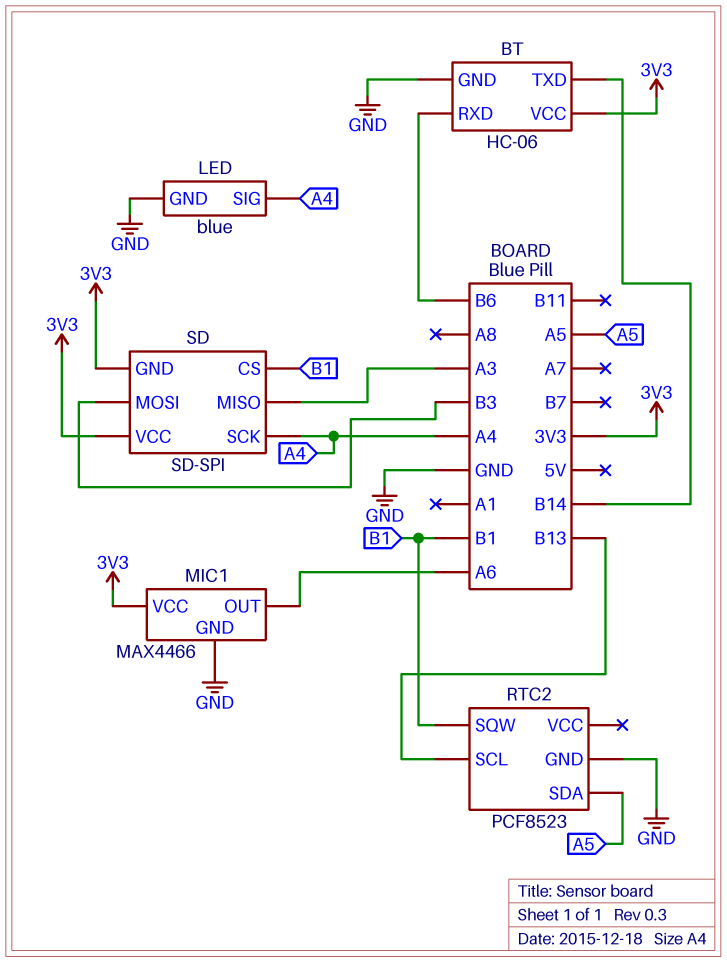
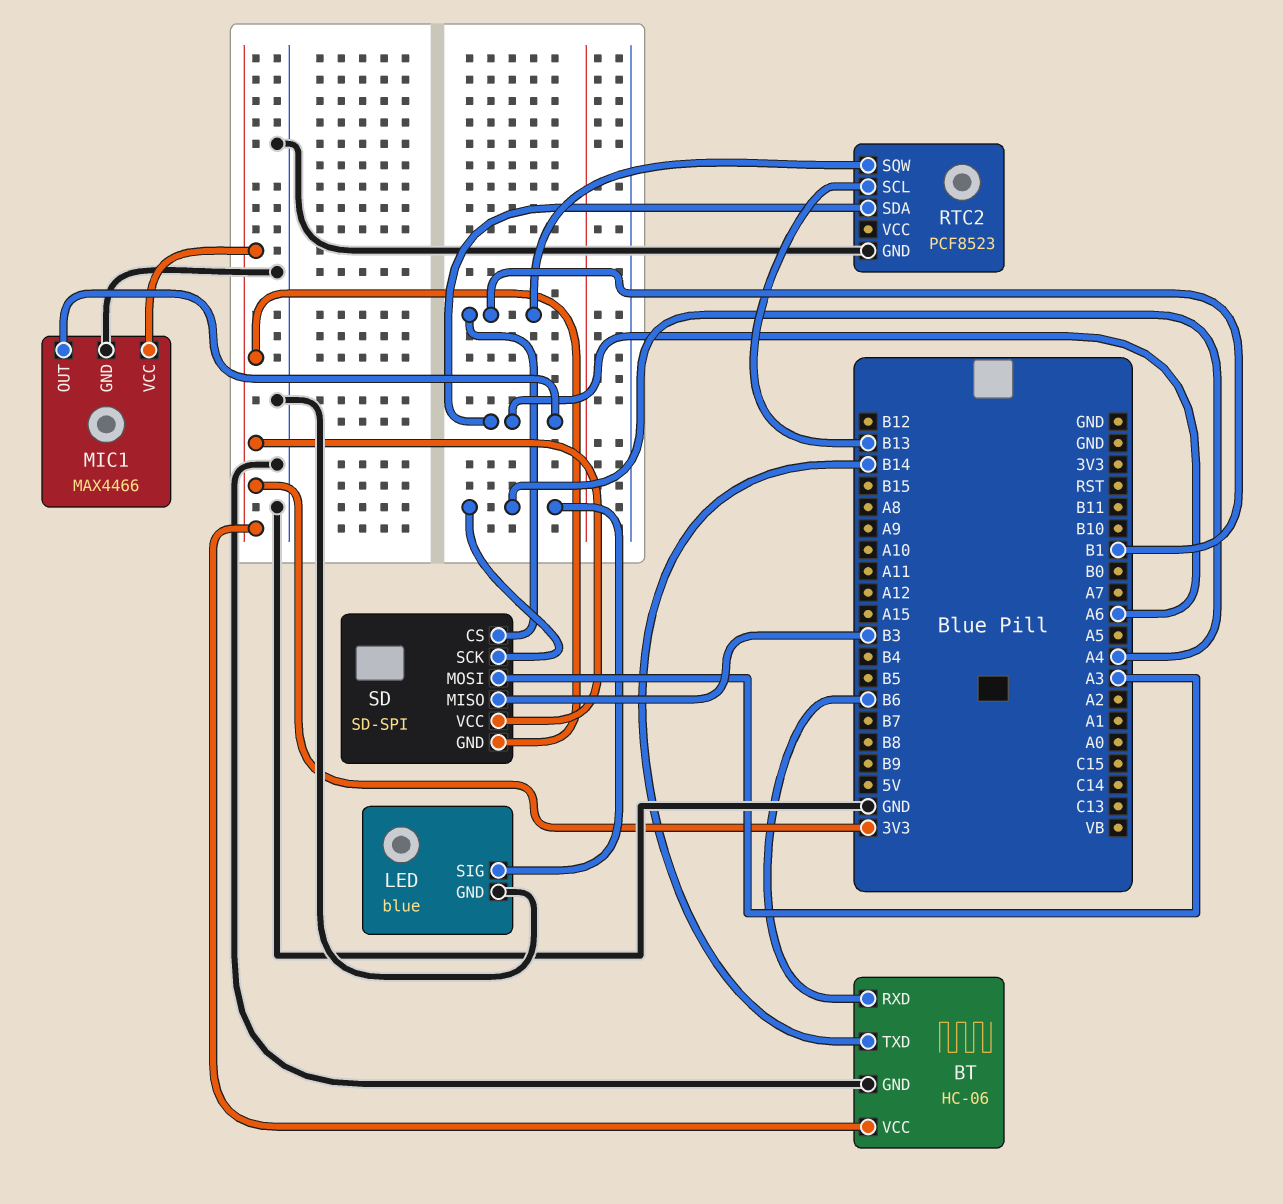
RTC2 pin SDA: A5 -> A6
SD pin MISO: A3 -> B3
SD pin MOSI: B3 -> A3

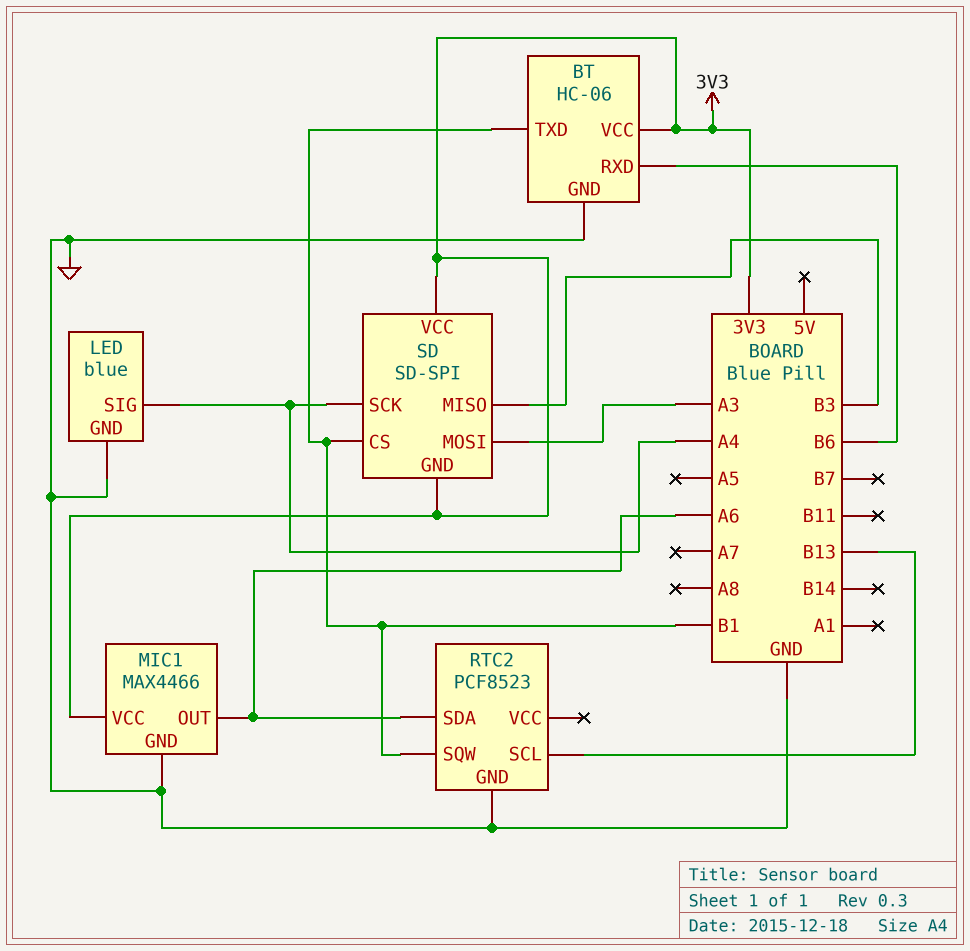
BT pin TXD: B14 -> B1

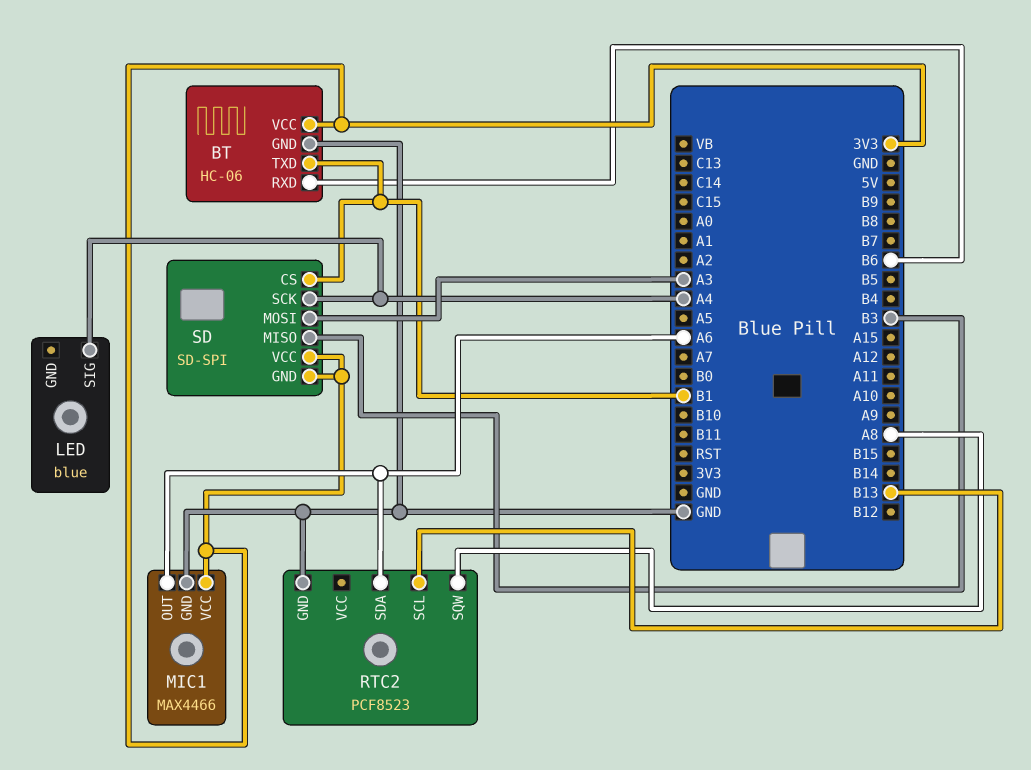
LED pin GND: GND -> none
RTC2 pin SQW: B1 -> A8

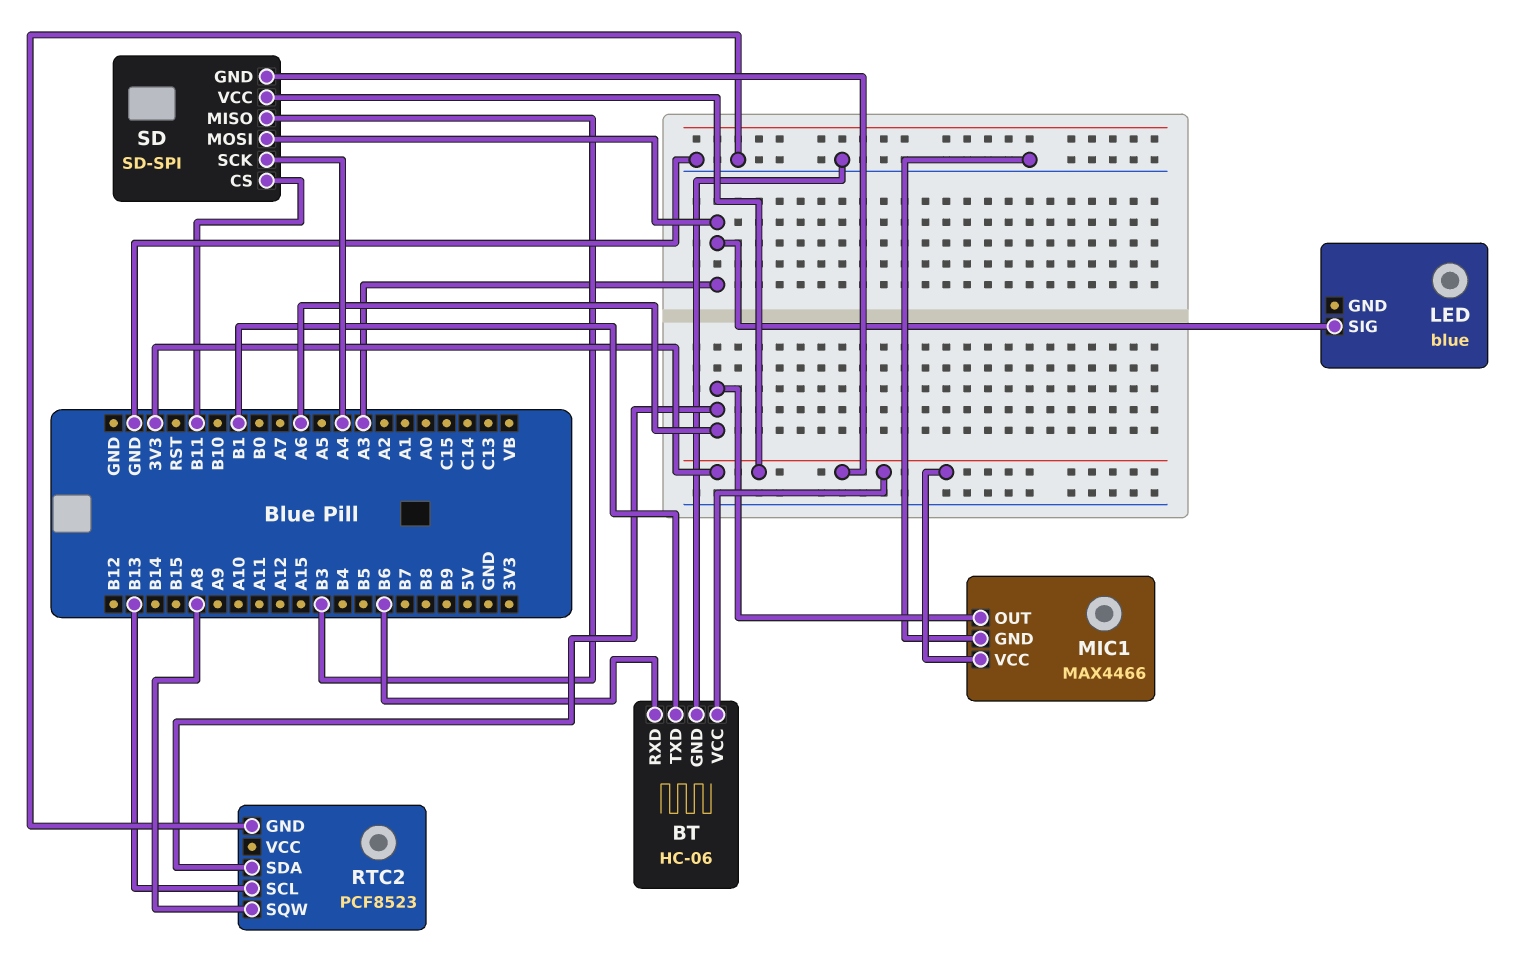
LED pin SIG: A4 -> A3
SD pin CS: B1 -> B11

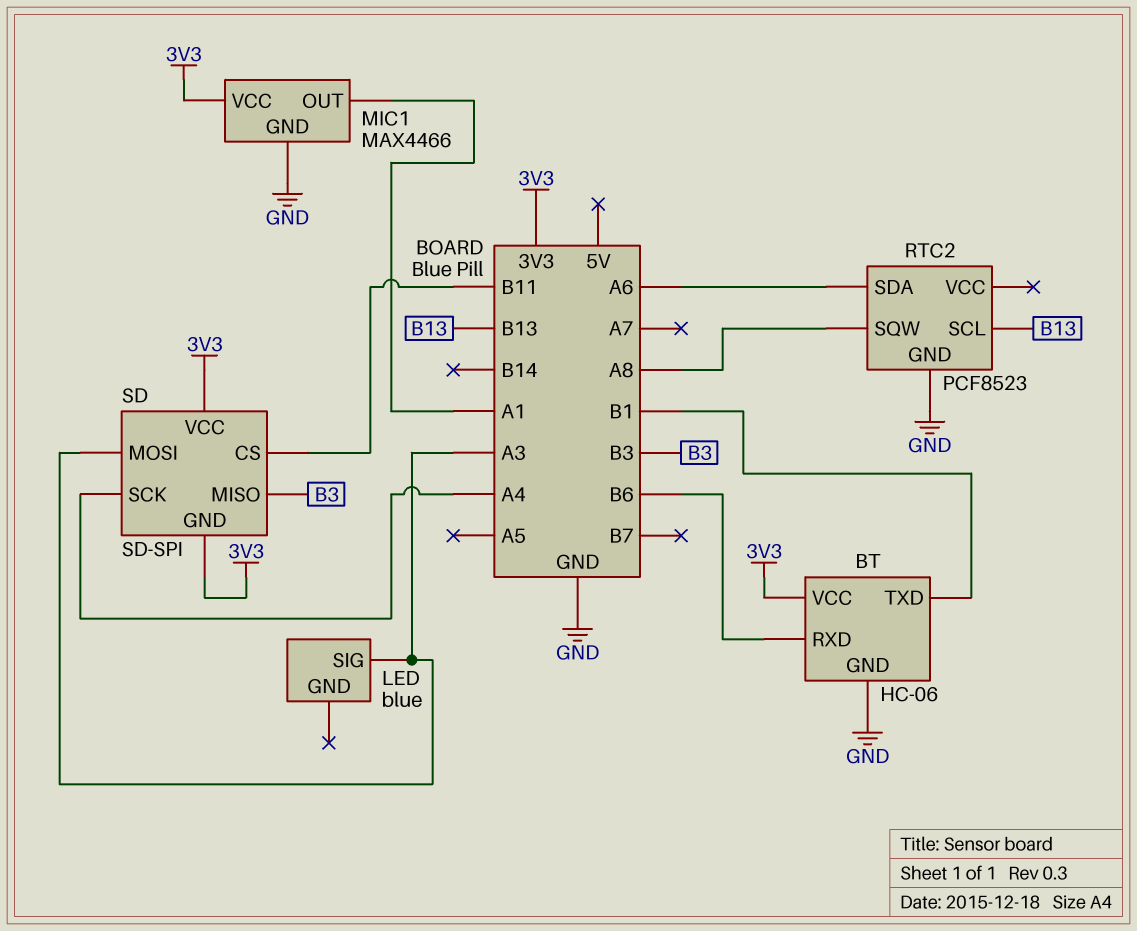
MIC1 pin OUT: A6 -> A1

